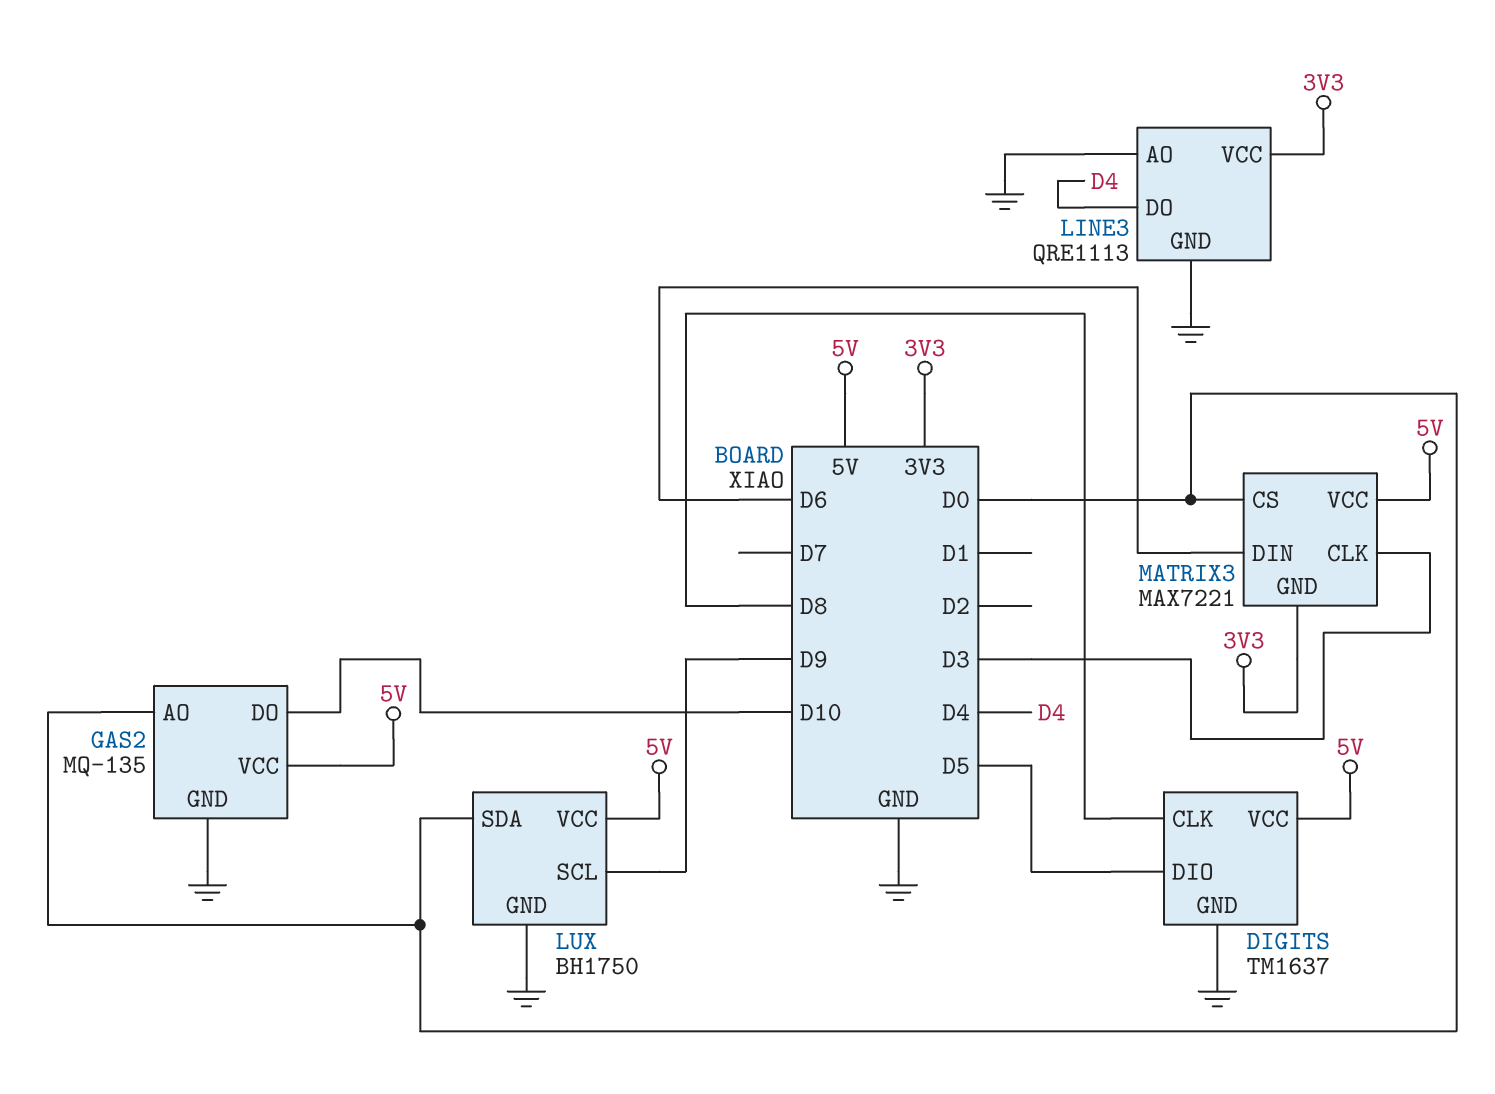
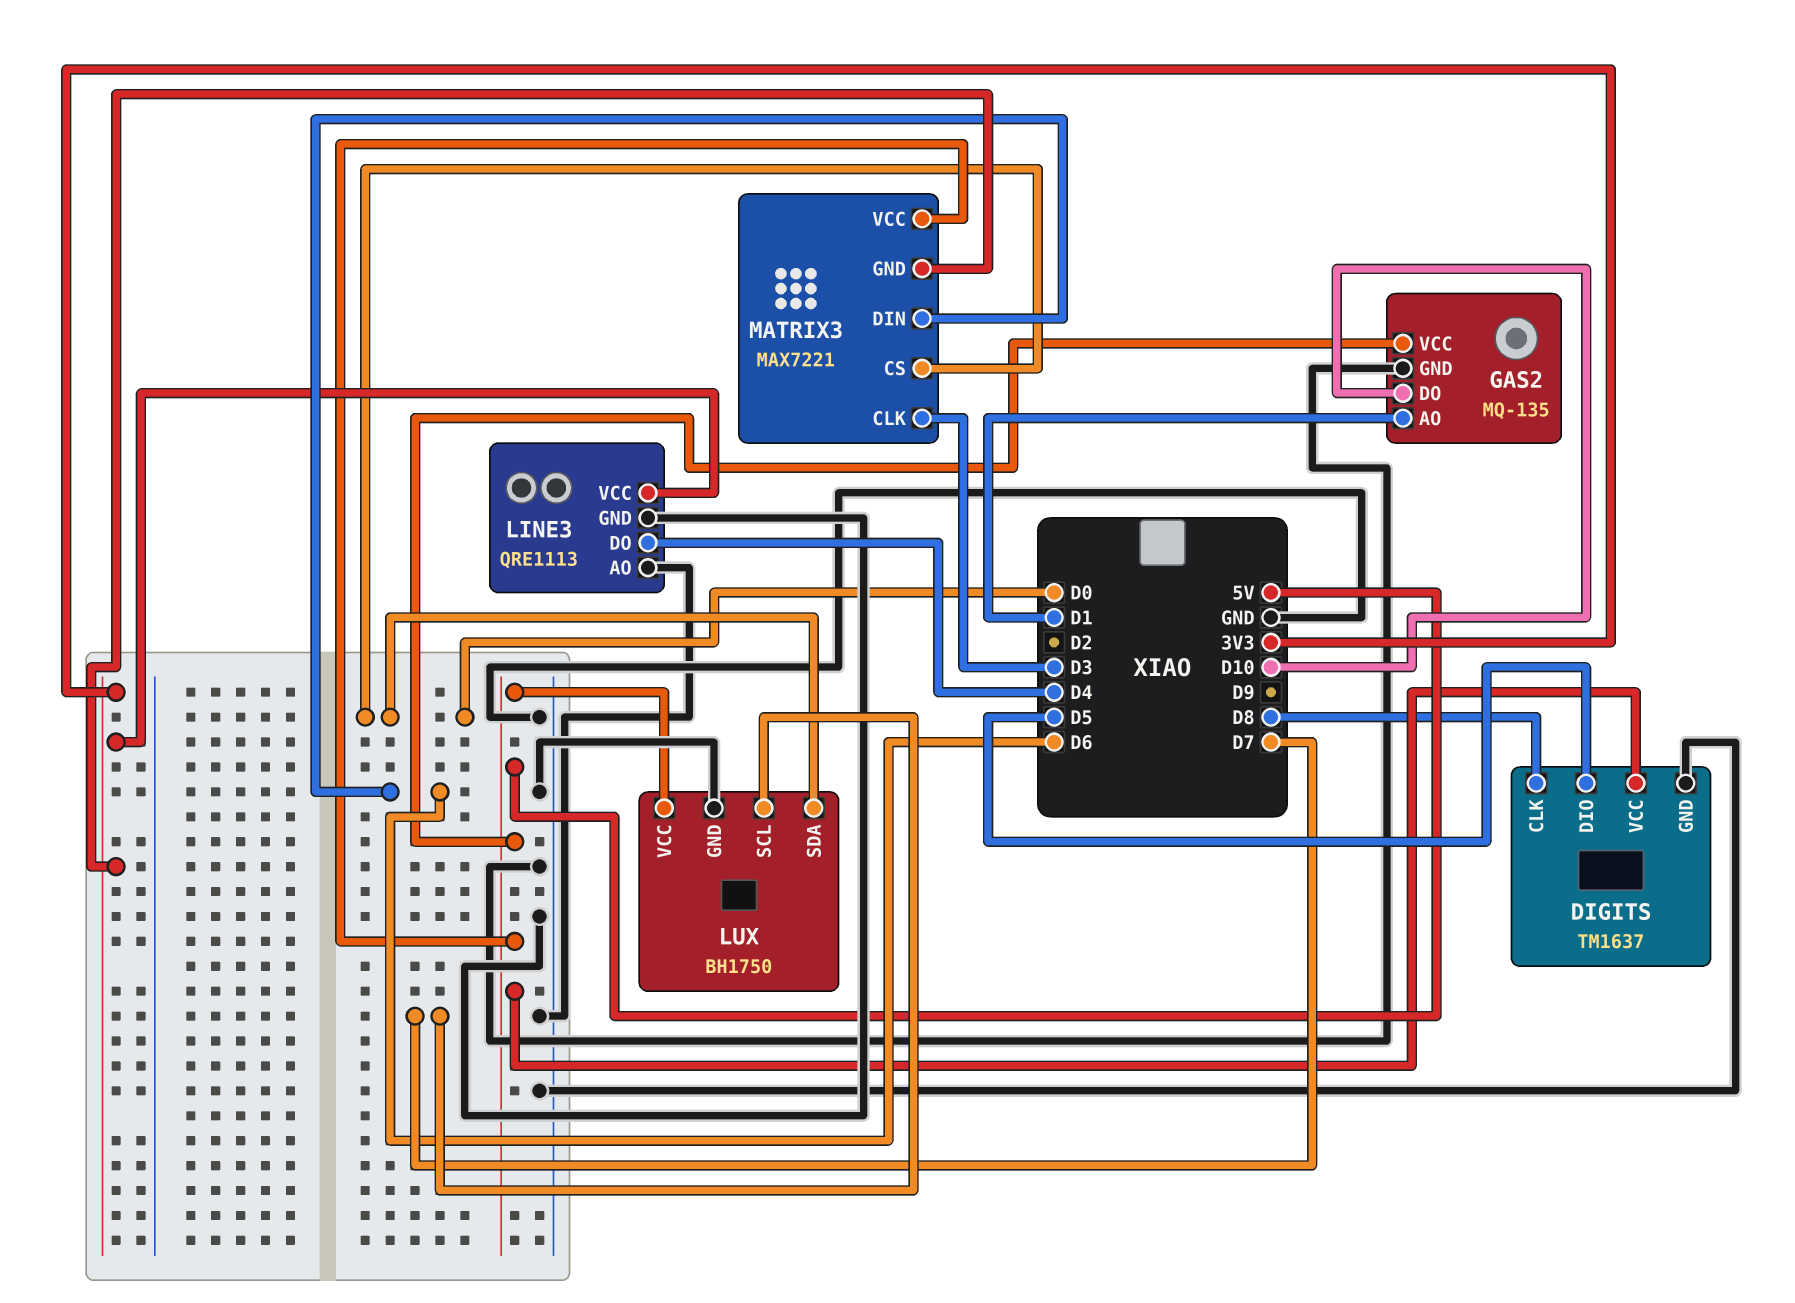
GAS2 pin AO: D0 -> D1
LUX pin SCL: D9 -> D7

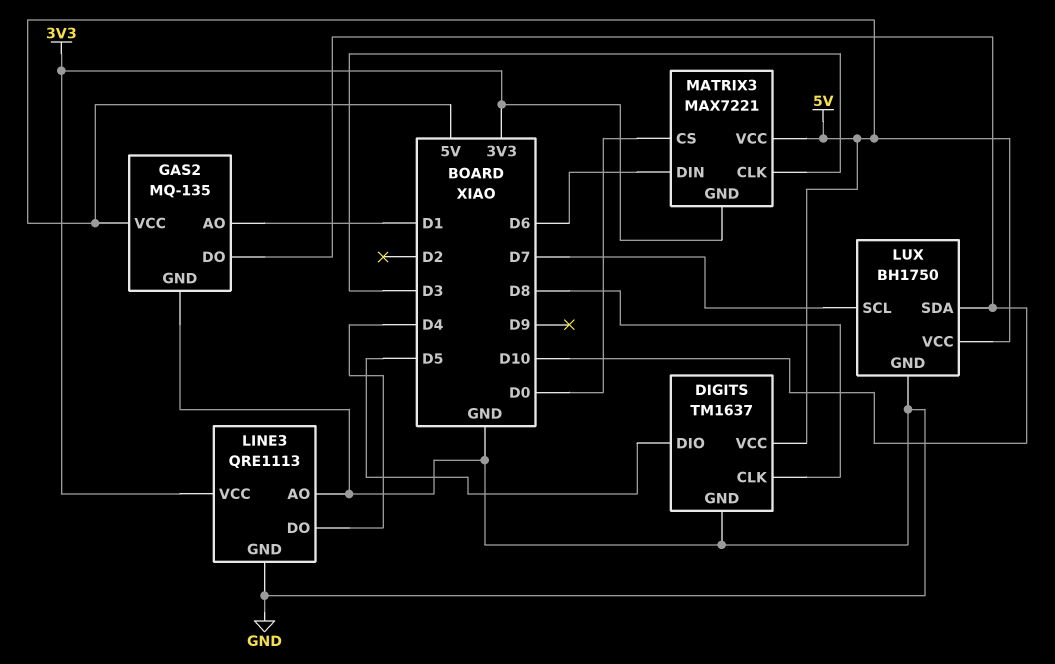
LUX pin SDA: D0 -> D10

